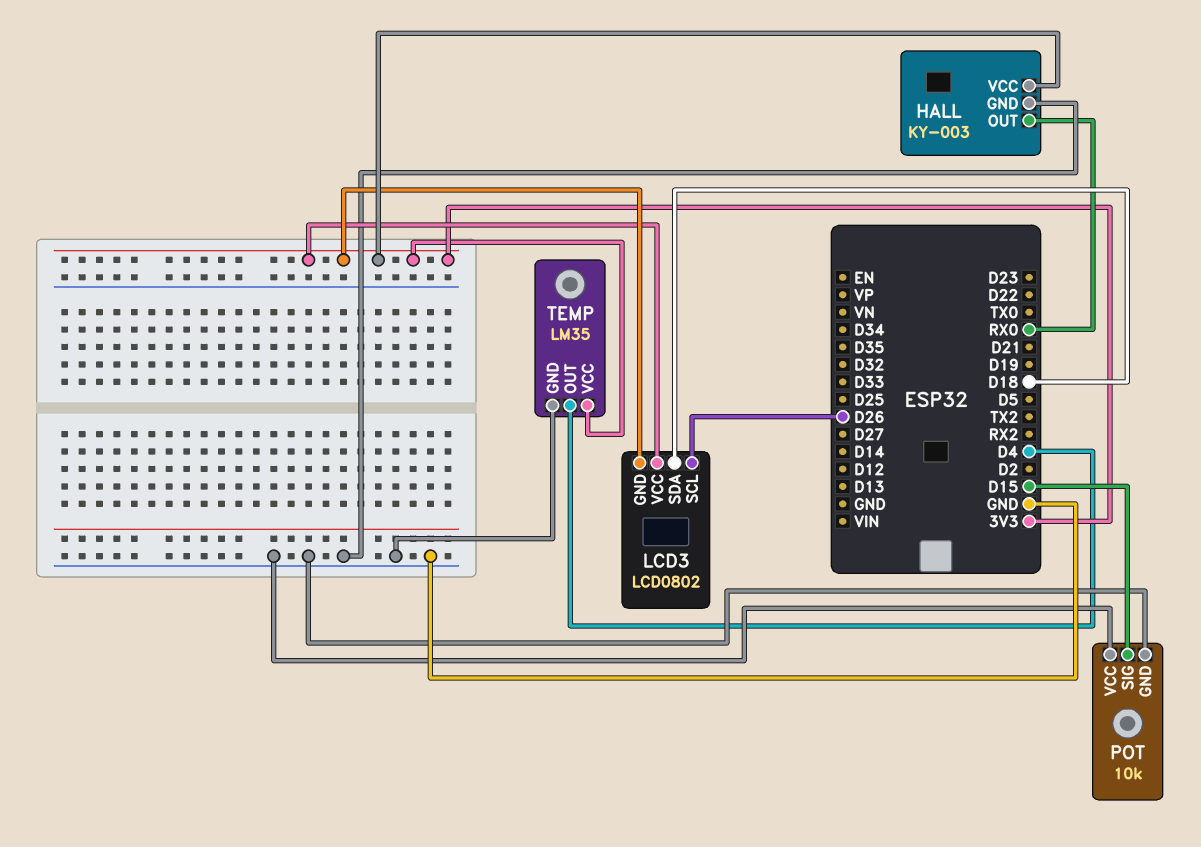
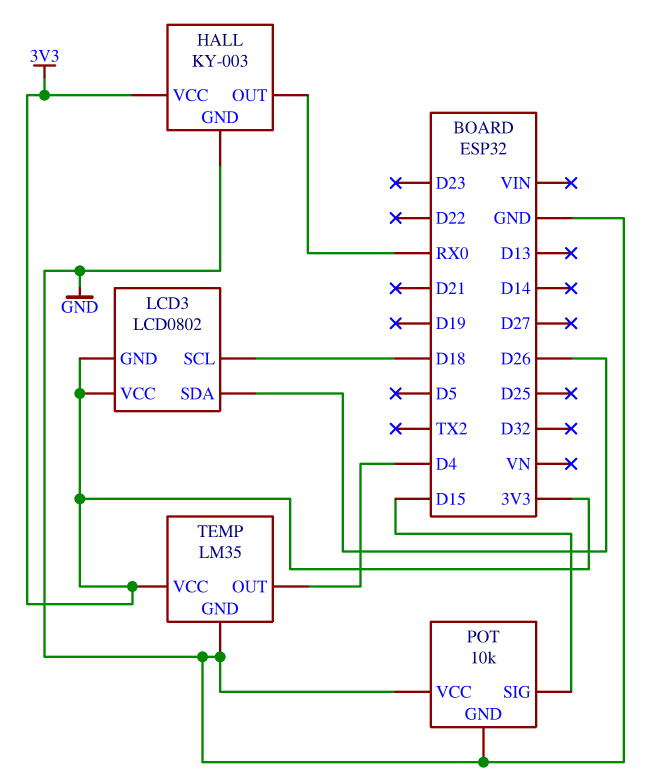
LCD3 pin SCL: D26 -> D18
LCD3 pin SDA: D18 -> D26

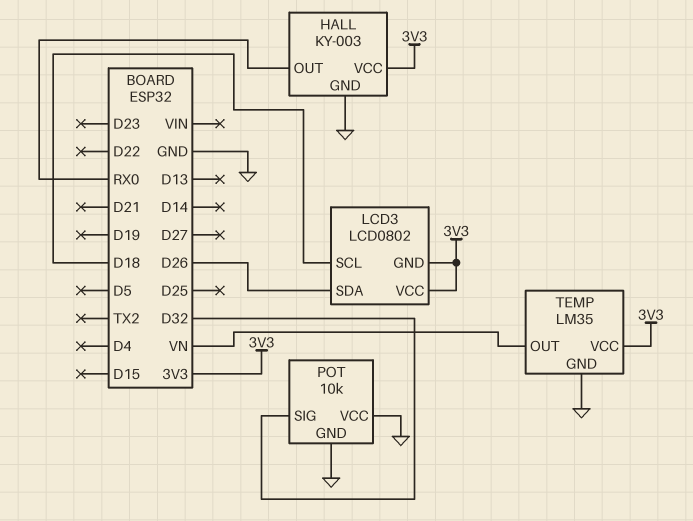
POT pin SIG: D15 -> D32
TEMP pin OUT: D4 -> VN

